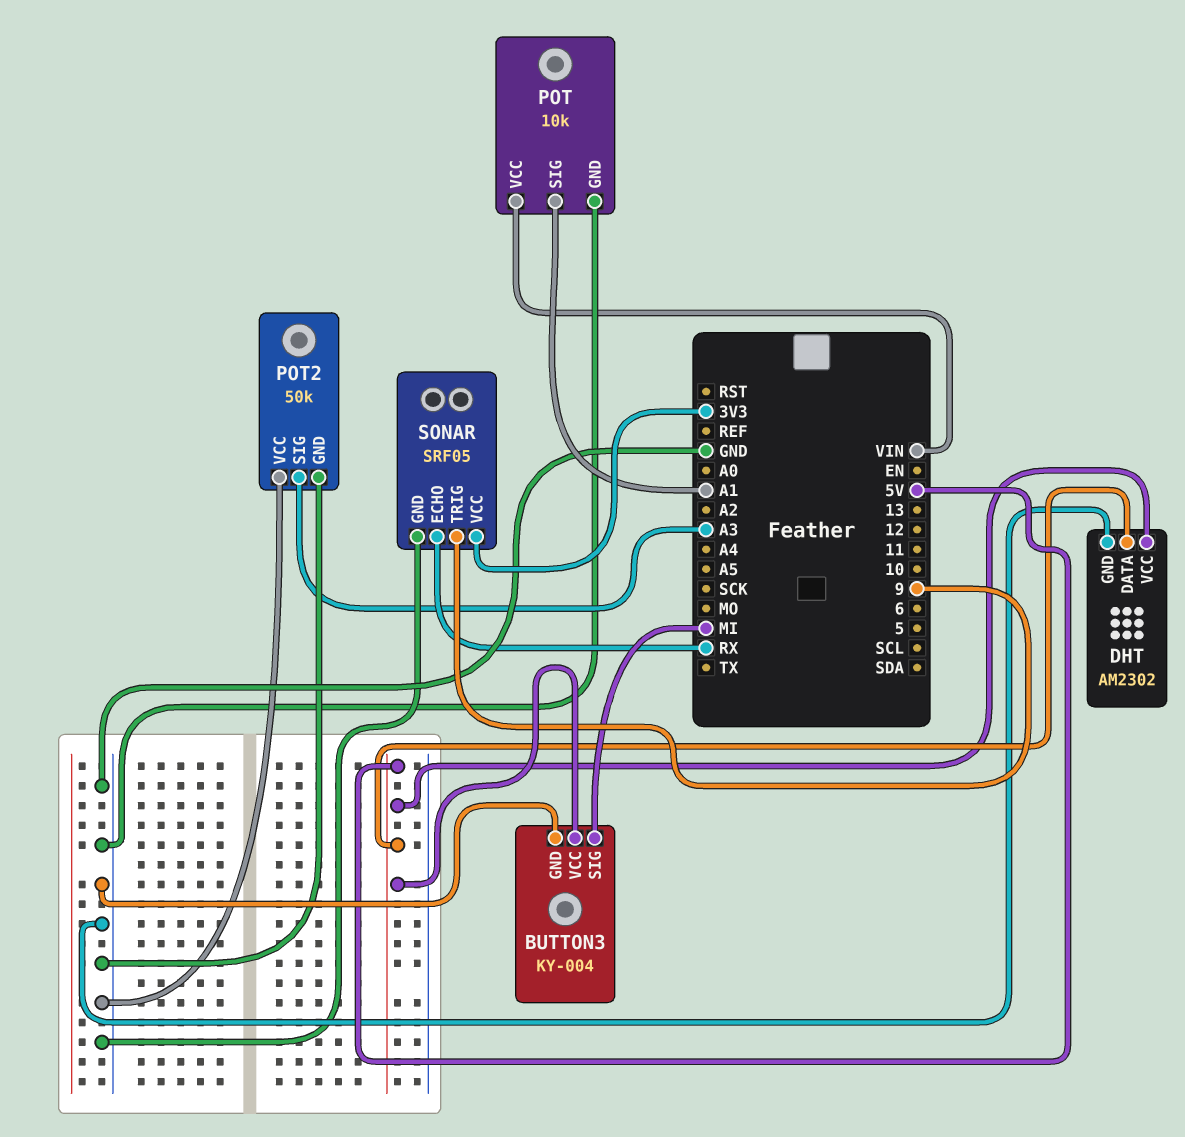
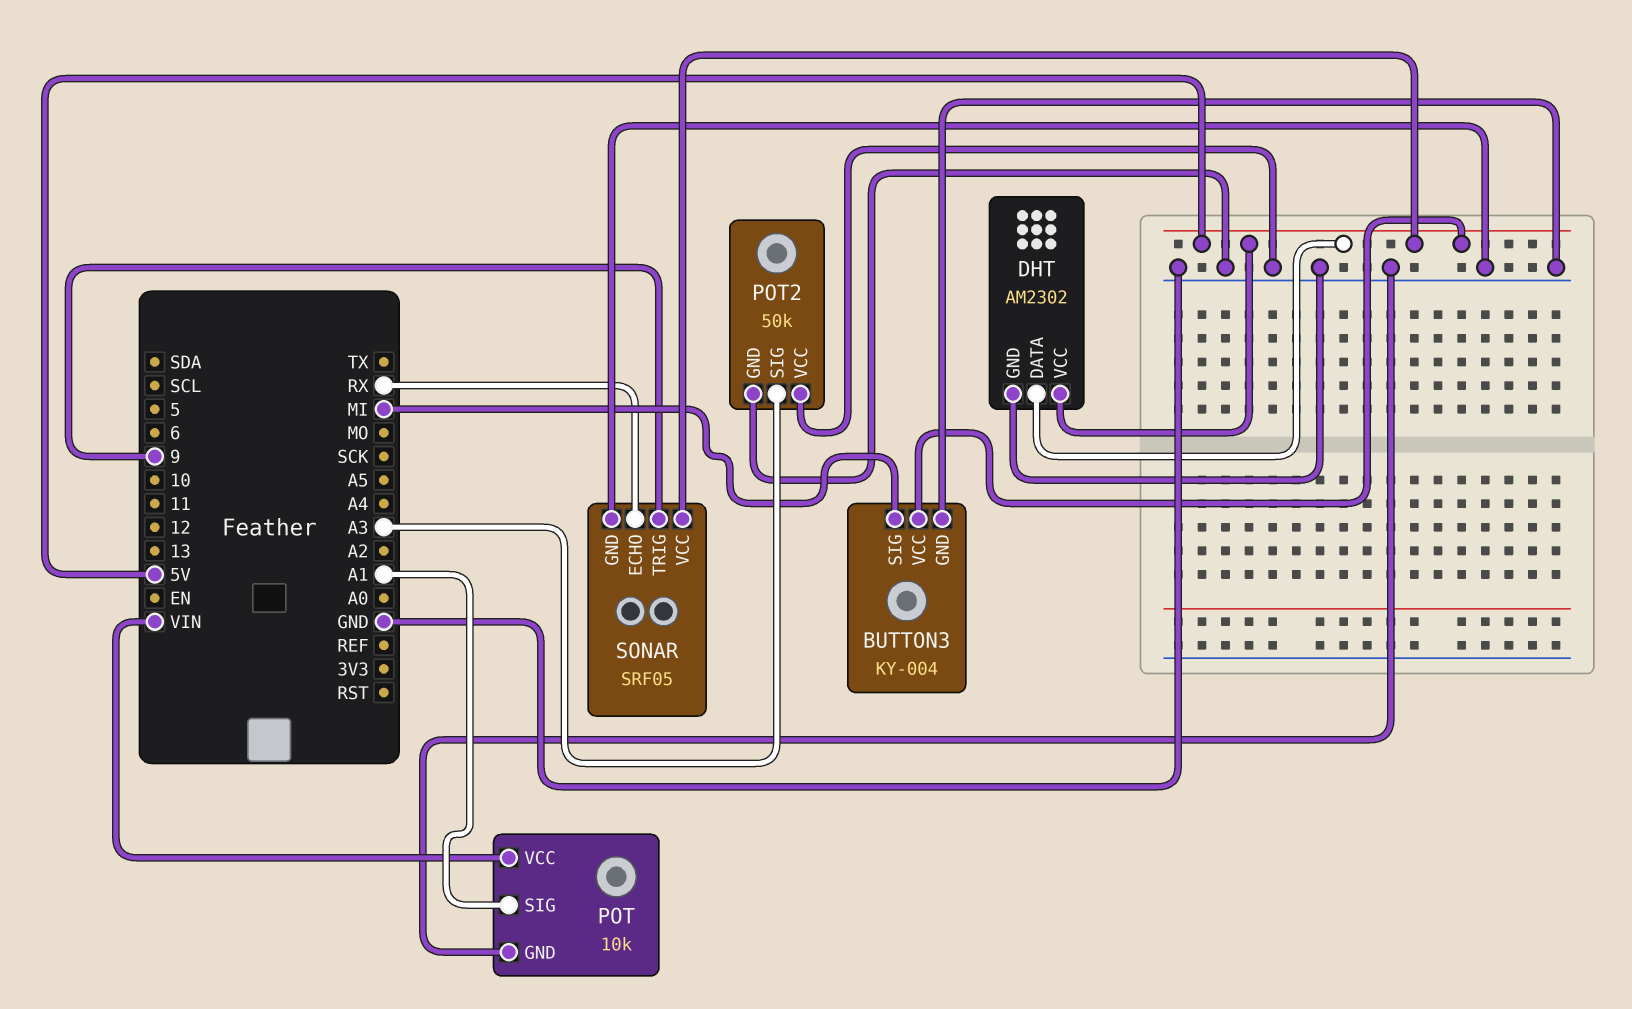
SONAR pin VCC: 3V3 -> 5V

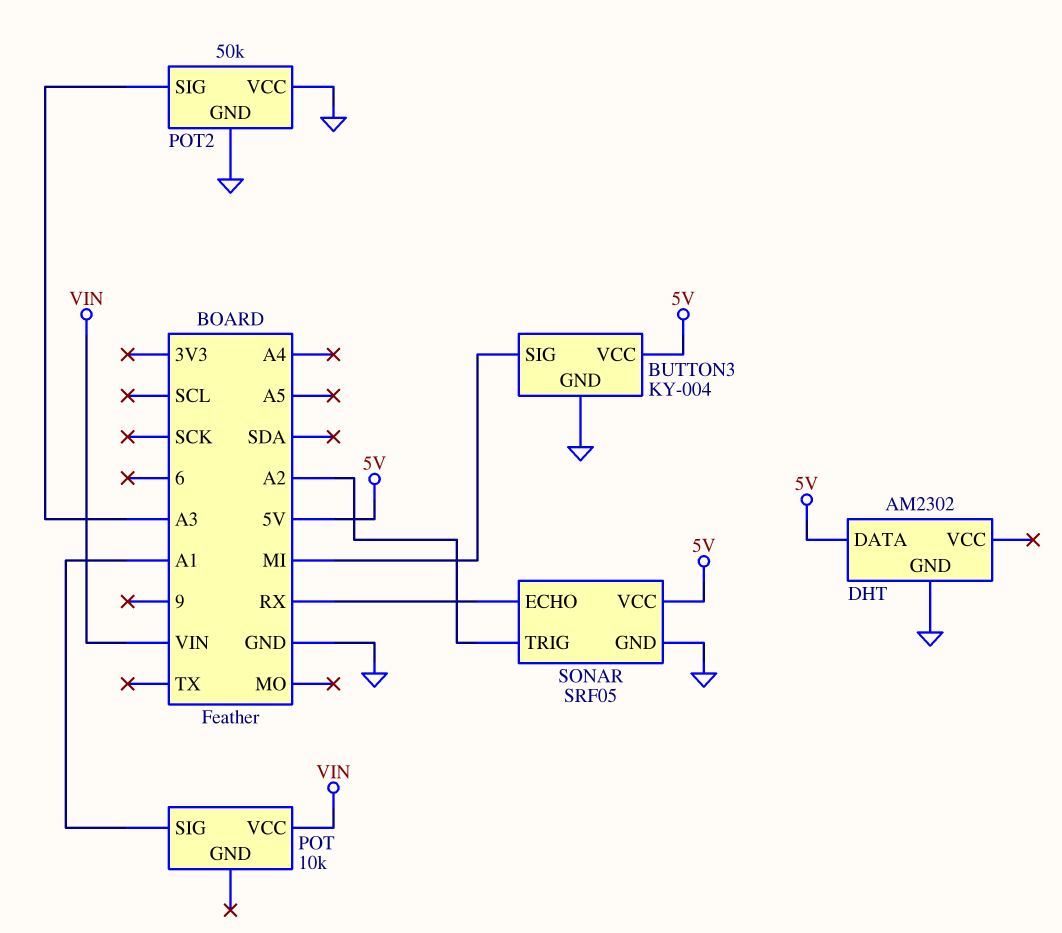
DHT pin VCC: 5V -> none
POT pin GND: GND -> none
SONAR pin TRIG: 9 -> A2

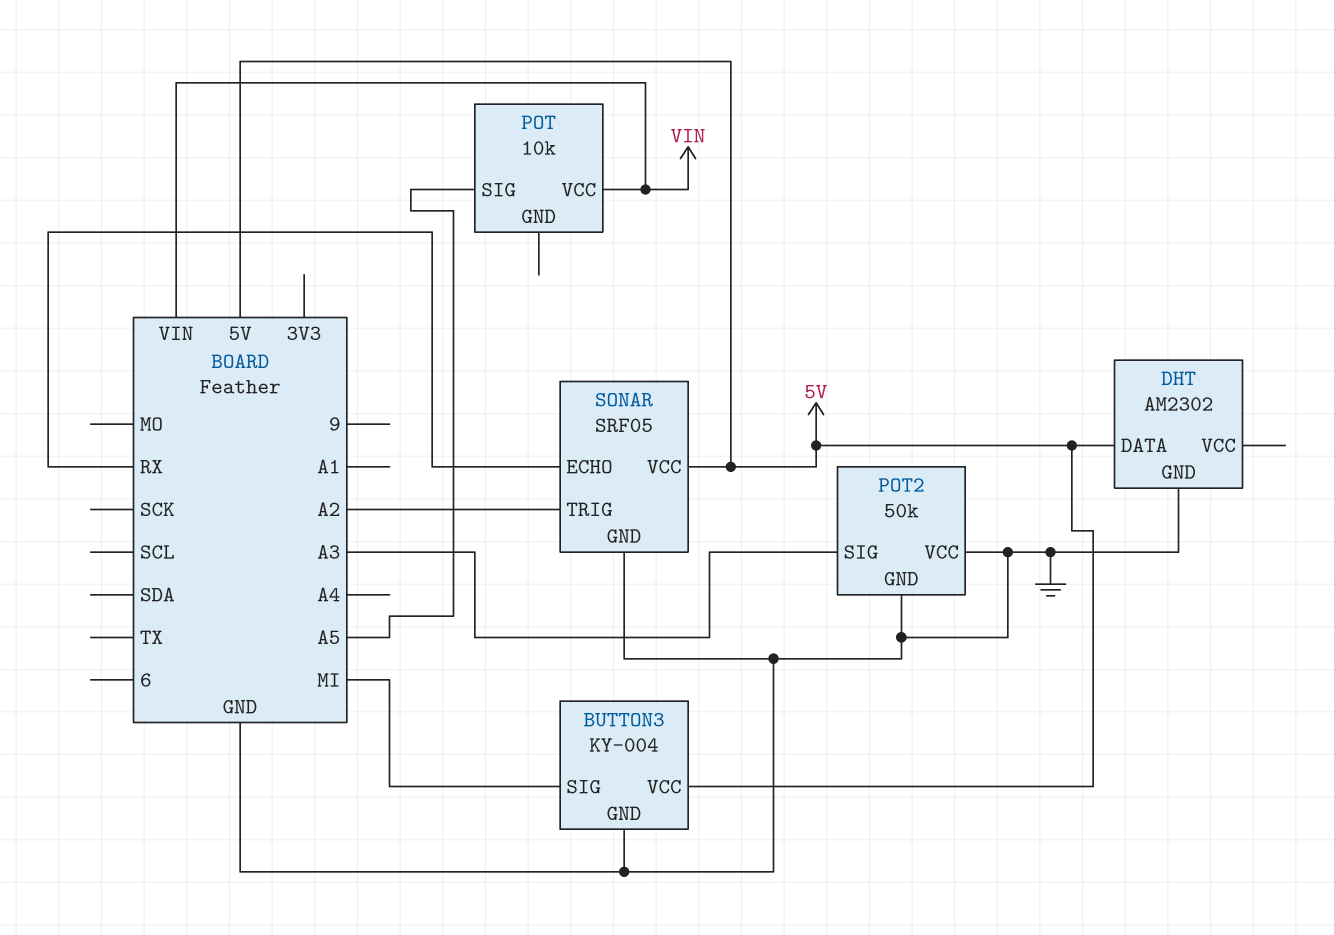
POT pin SIG: A1 -> A5

